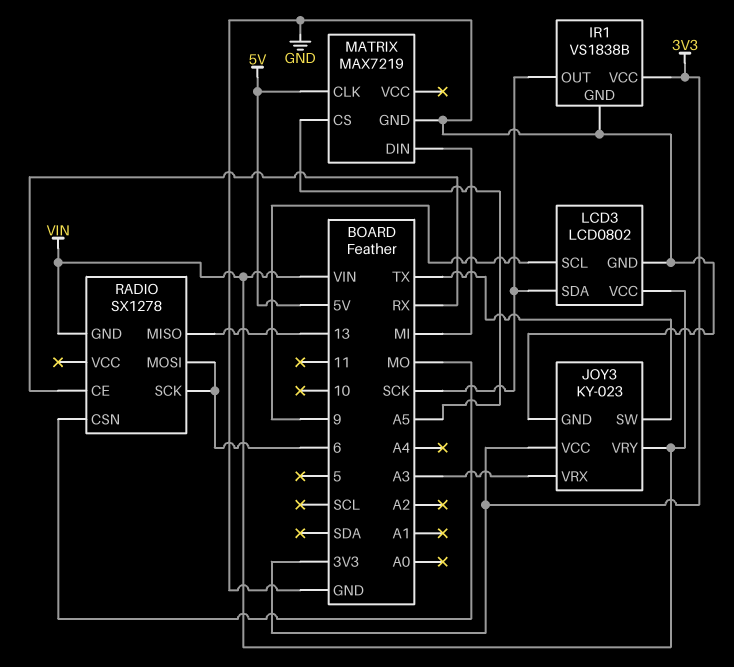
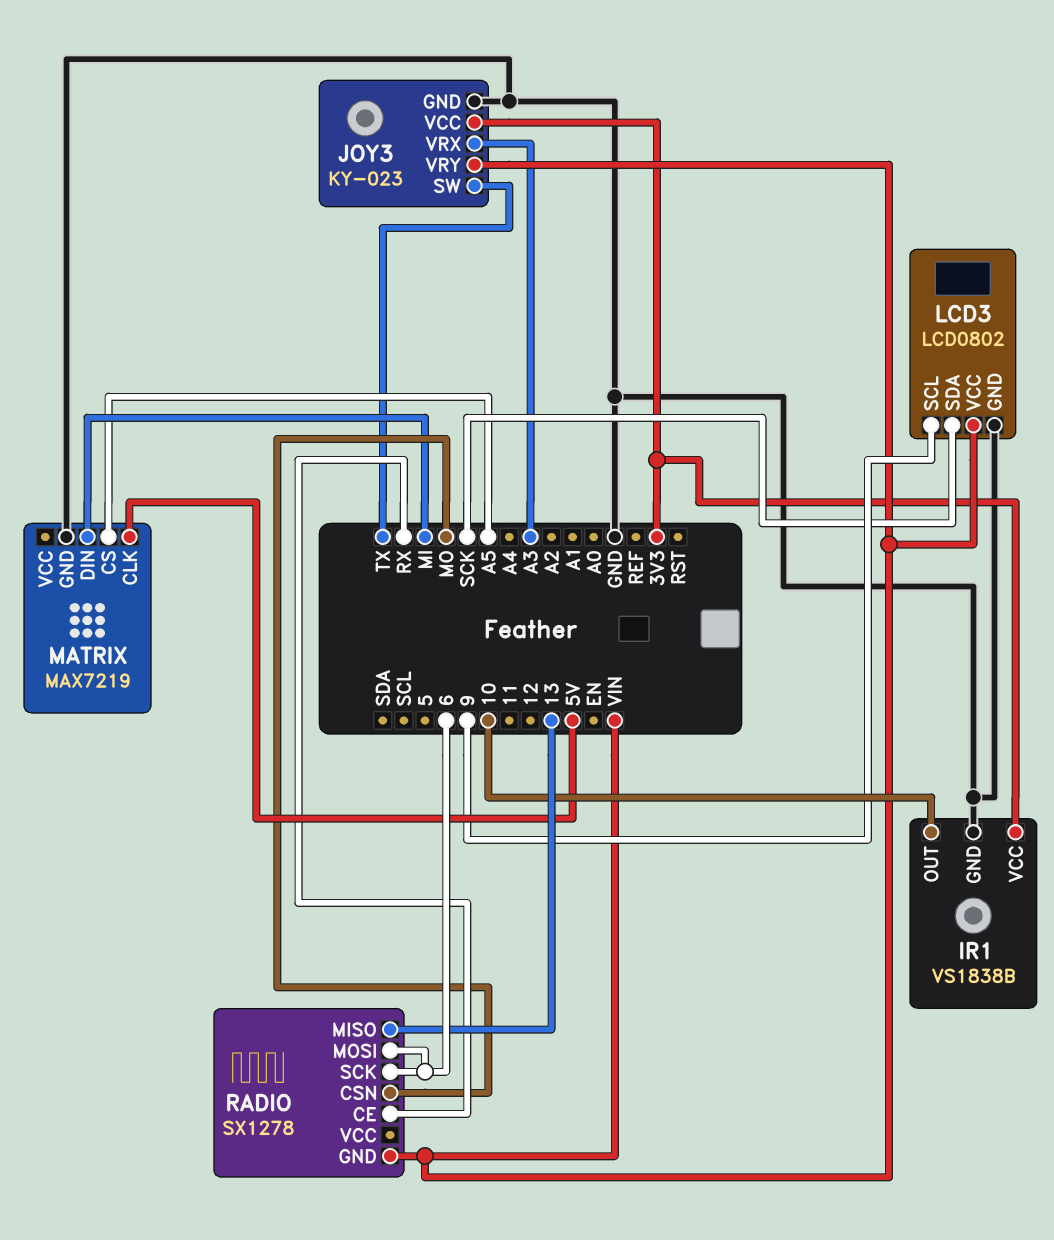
IR1 pin OUT: SCK -> 10

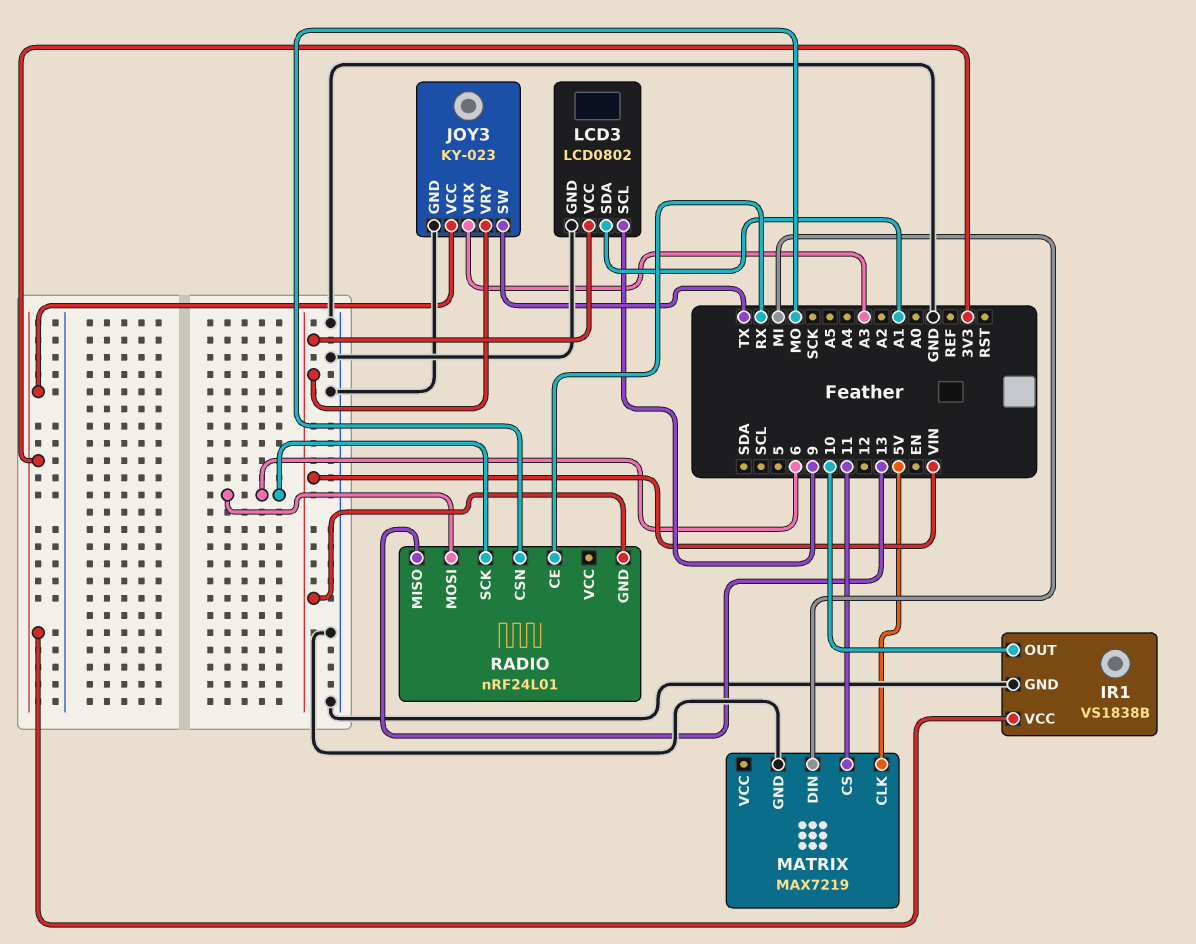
LCD3 pin SDA: SCK -> A1
MATRIX pin CS: A5 -> 11
RADIO: SX1278 -> nRF24L01

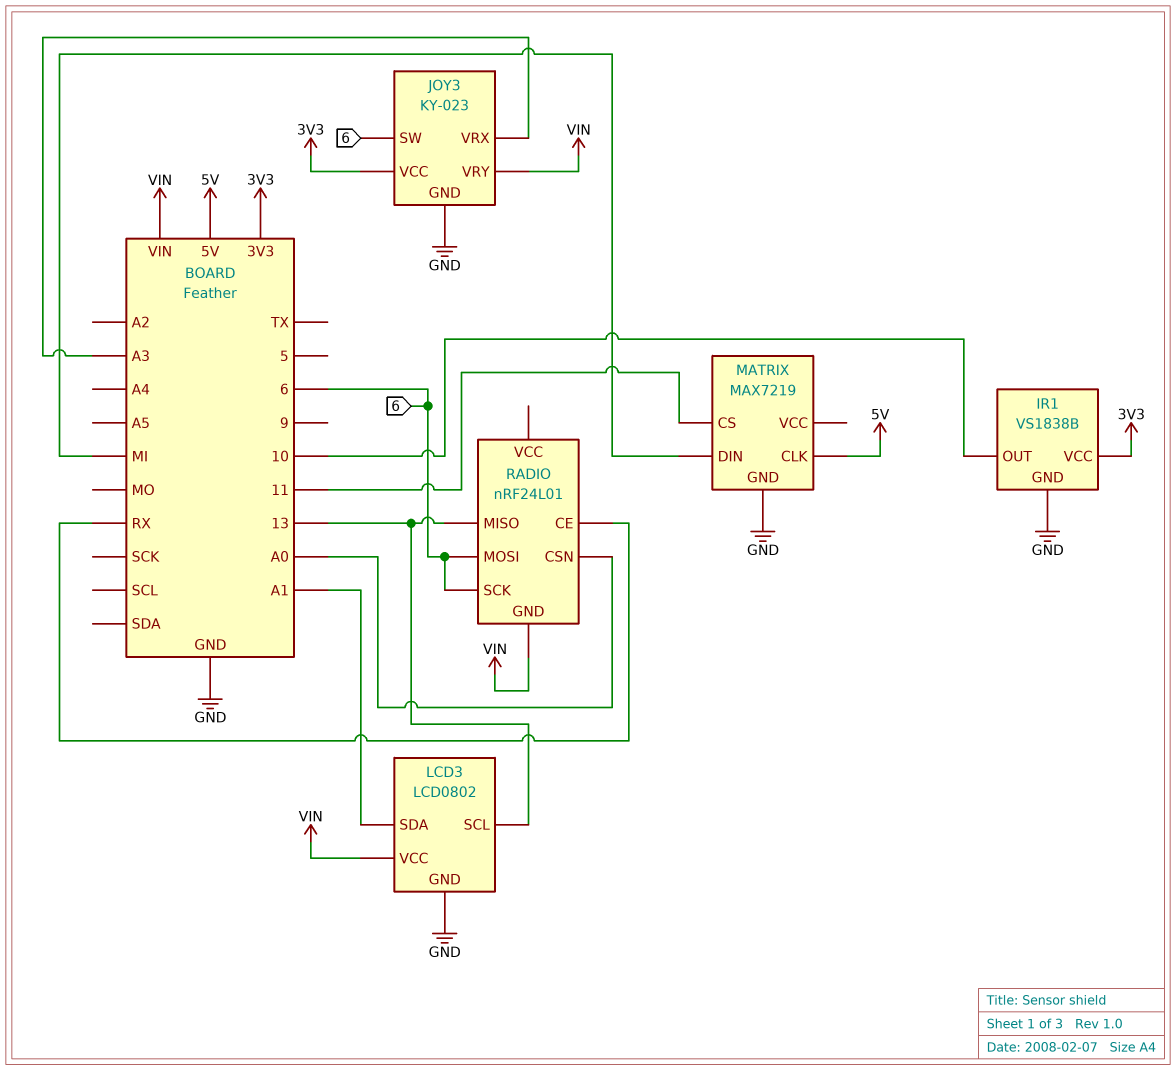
JOY3 pin SW: TX -> 6
LCD3 pin SCL: 9 -> 13
RADIO pin CSN: MO -> A0

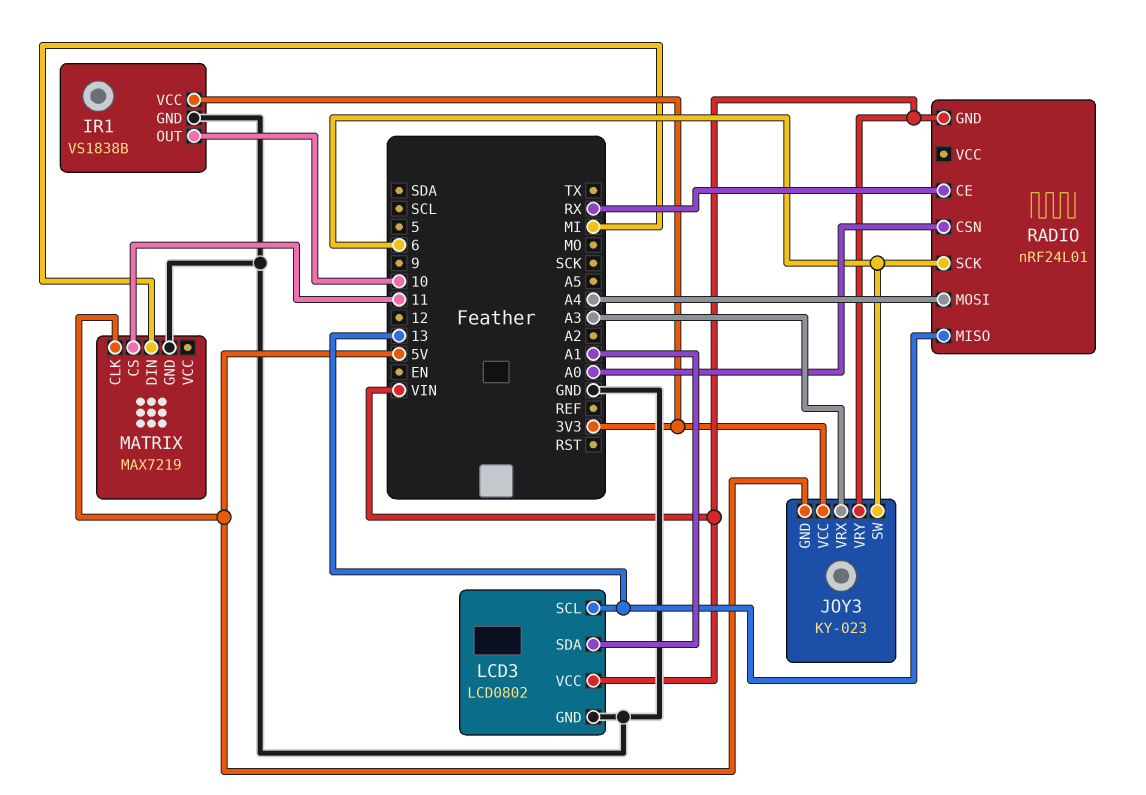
JOY3 pin GND: GND -> 5V
RADIO pin MOSI: 6 -> A4

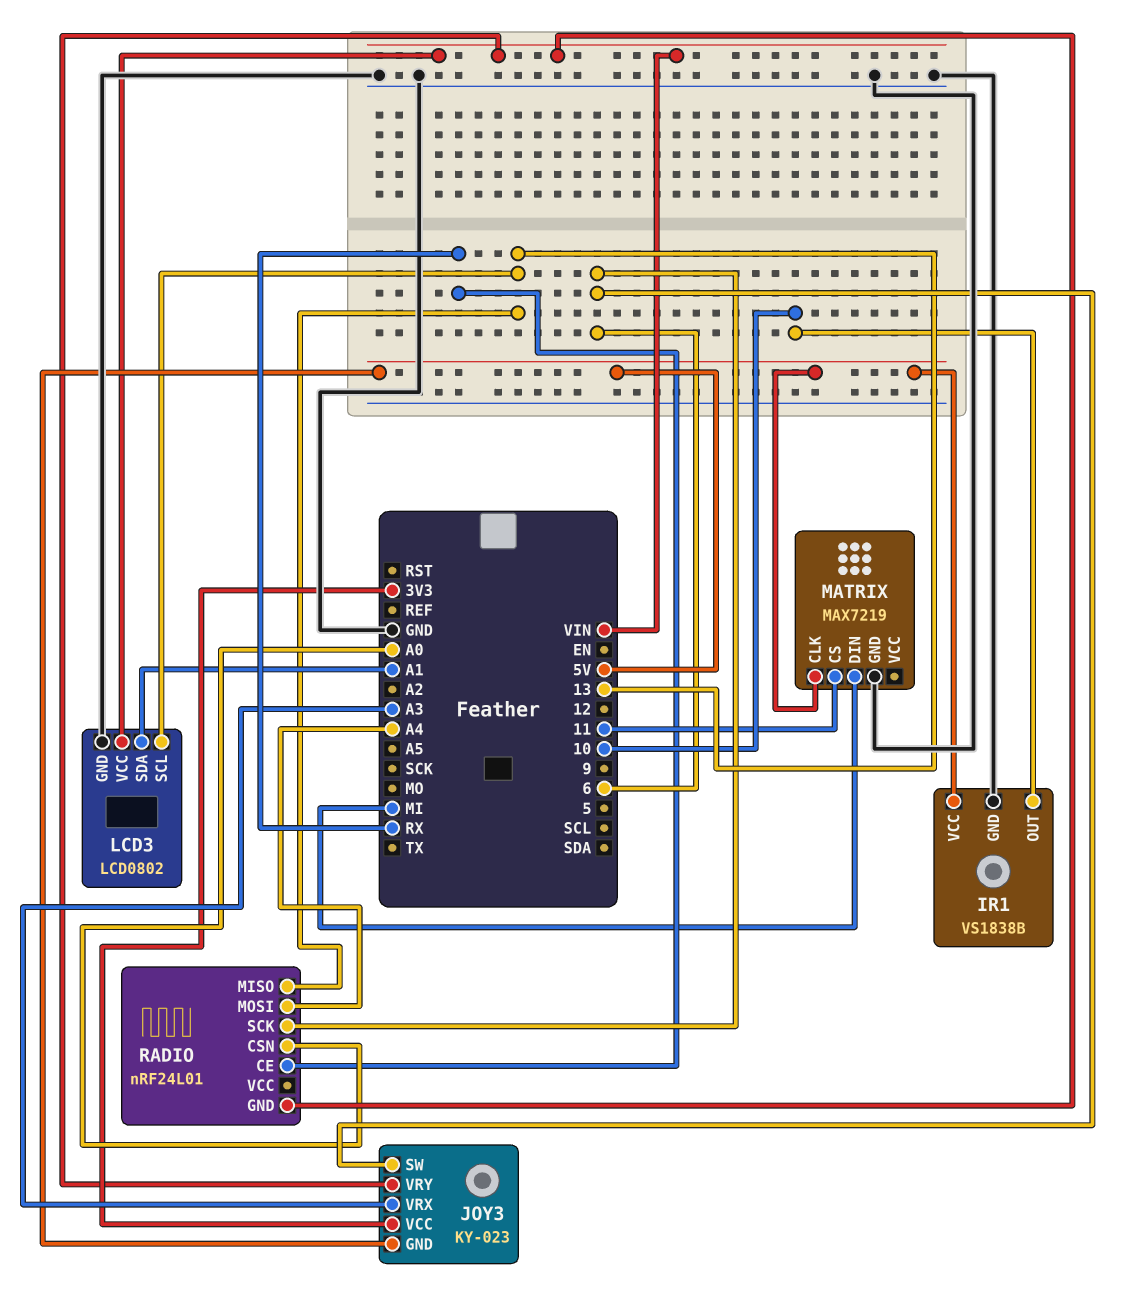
IR1 pin VCC: 3V3 -> 5V

